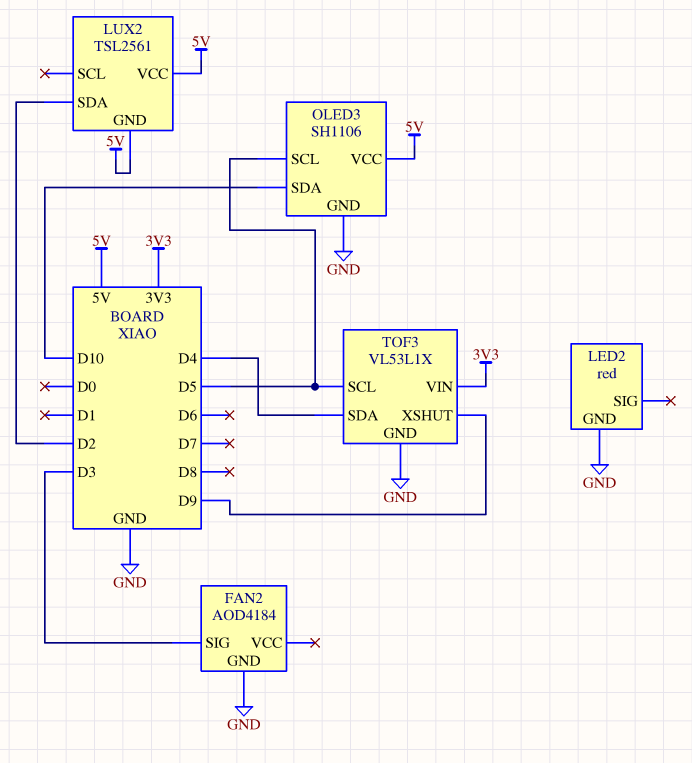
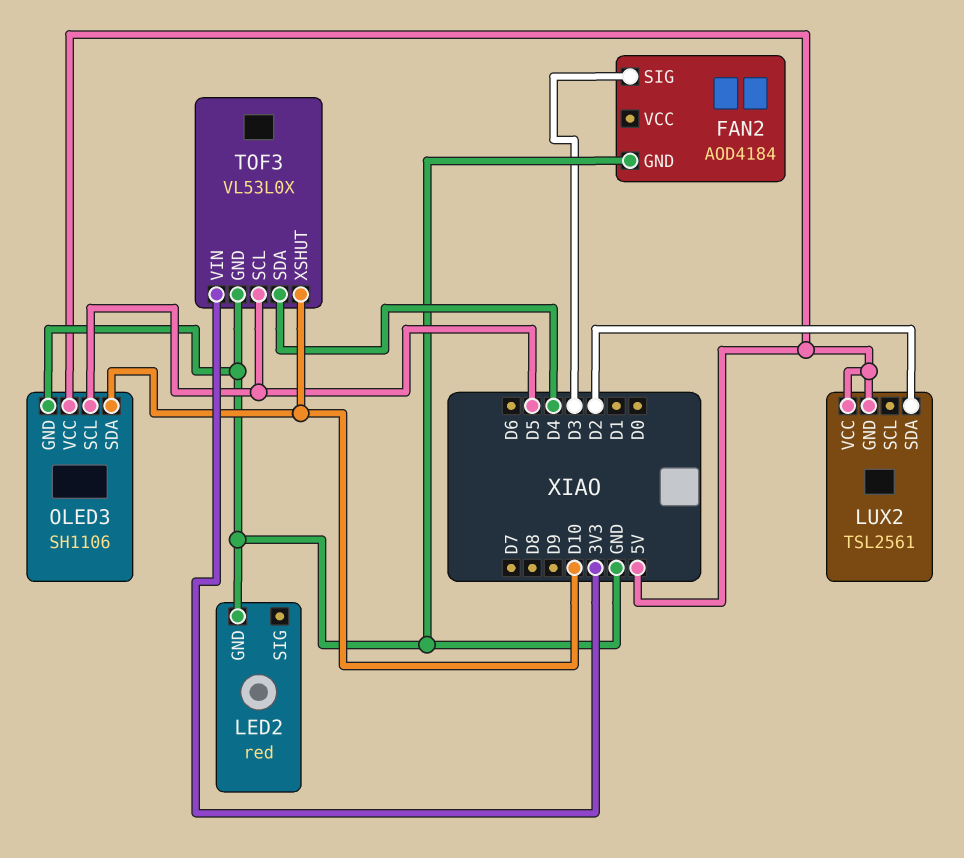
TOF3: VL53L1X -> VL53L0X
TOF3 pin XSHUT: D9 -> D10

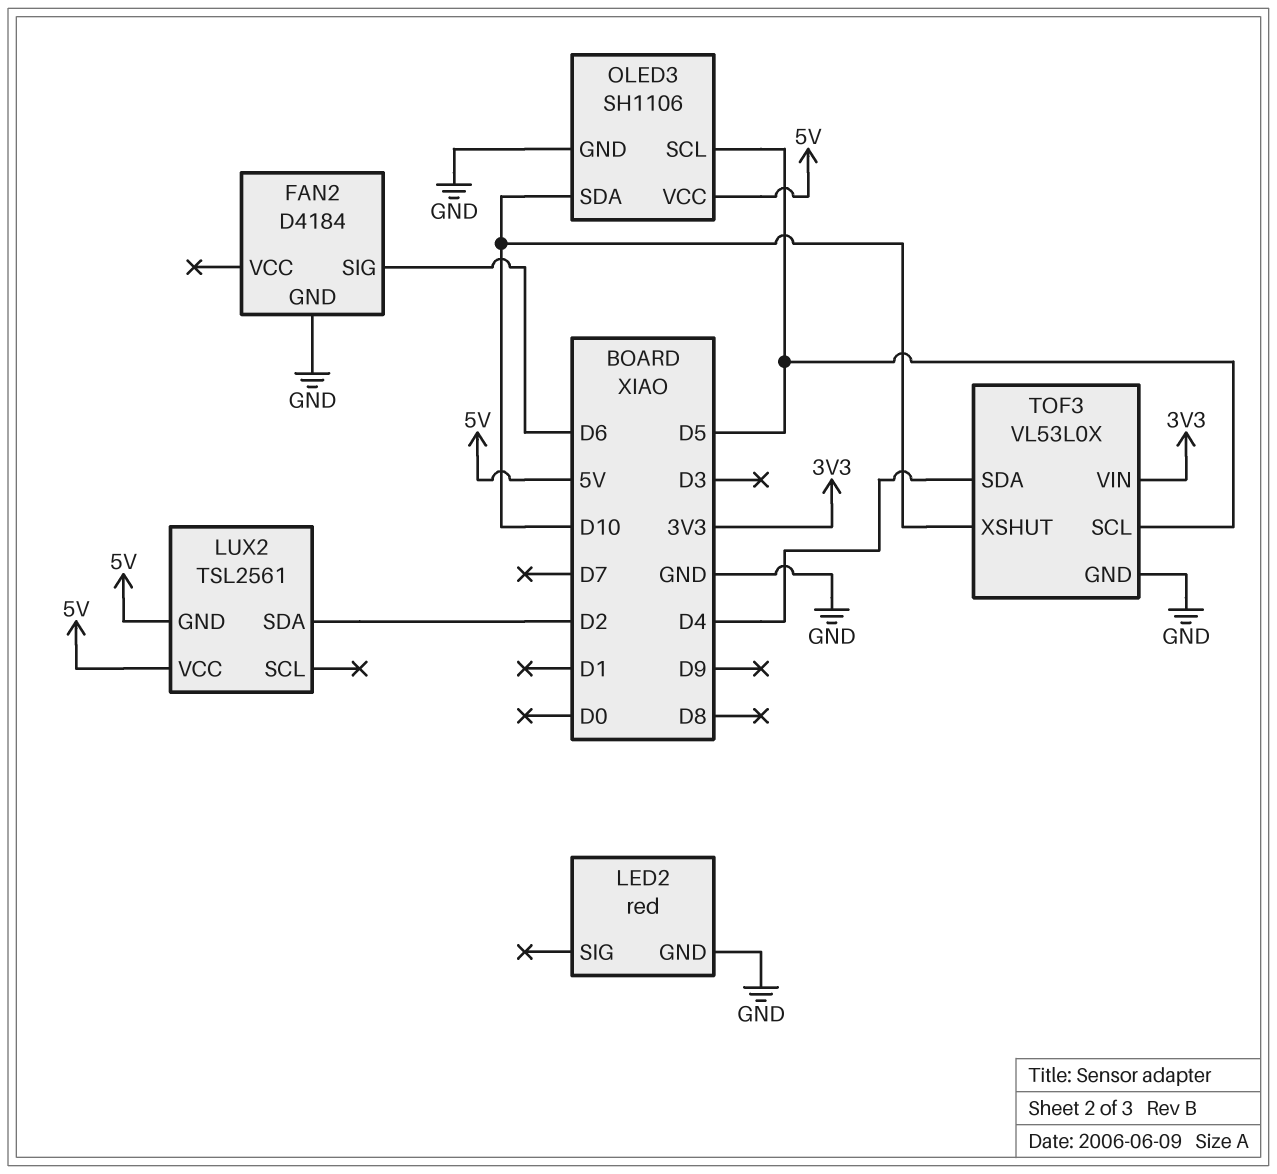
FAN2: AOD4184 -> D4184
FAN2 pin SIG: D3 -> D6

